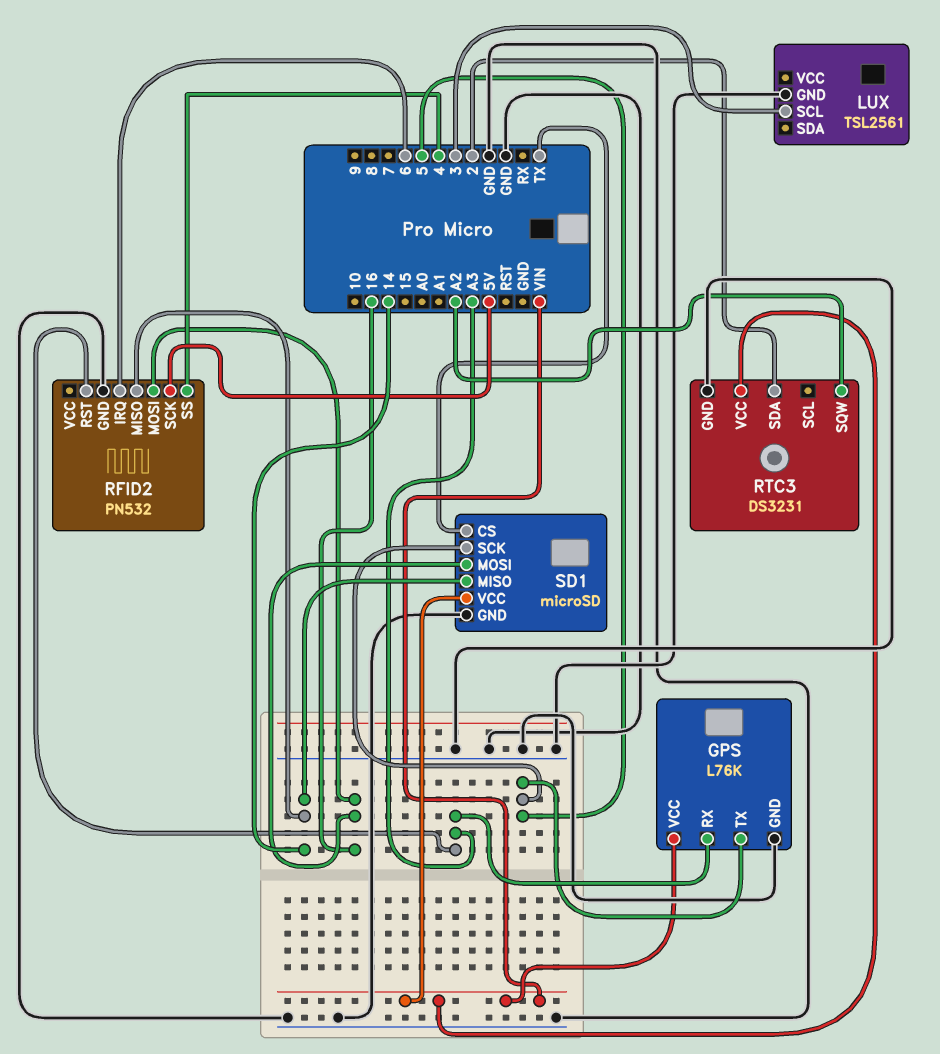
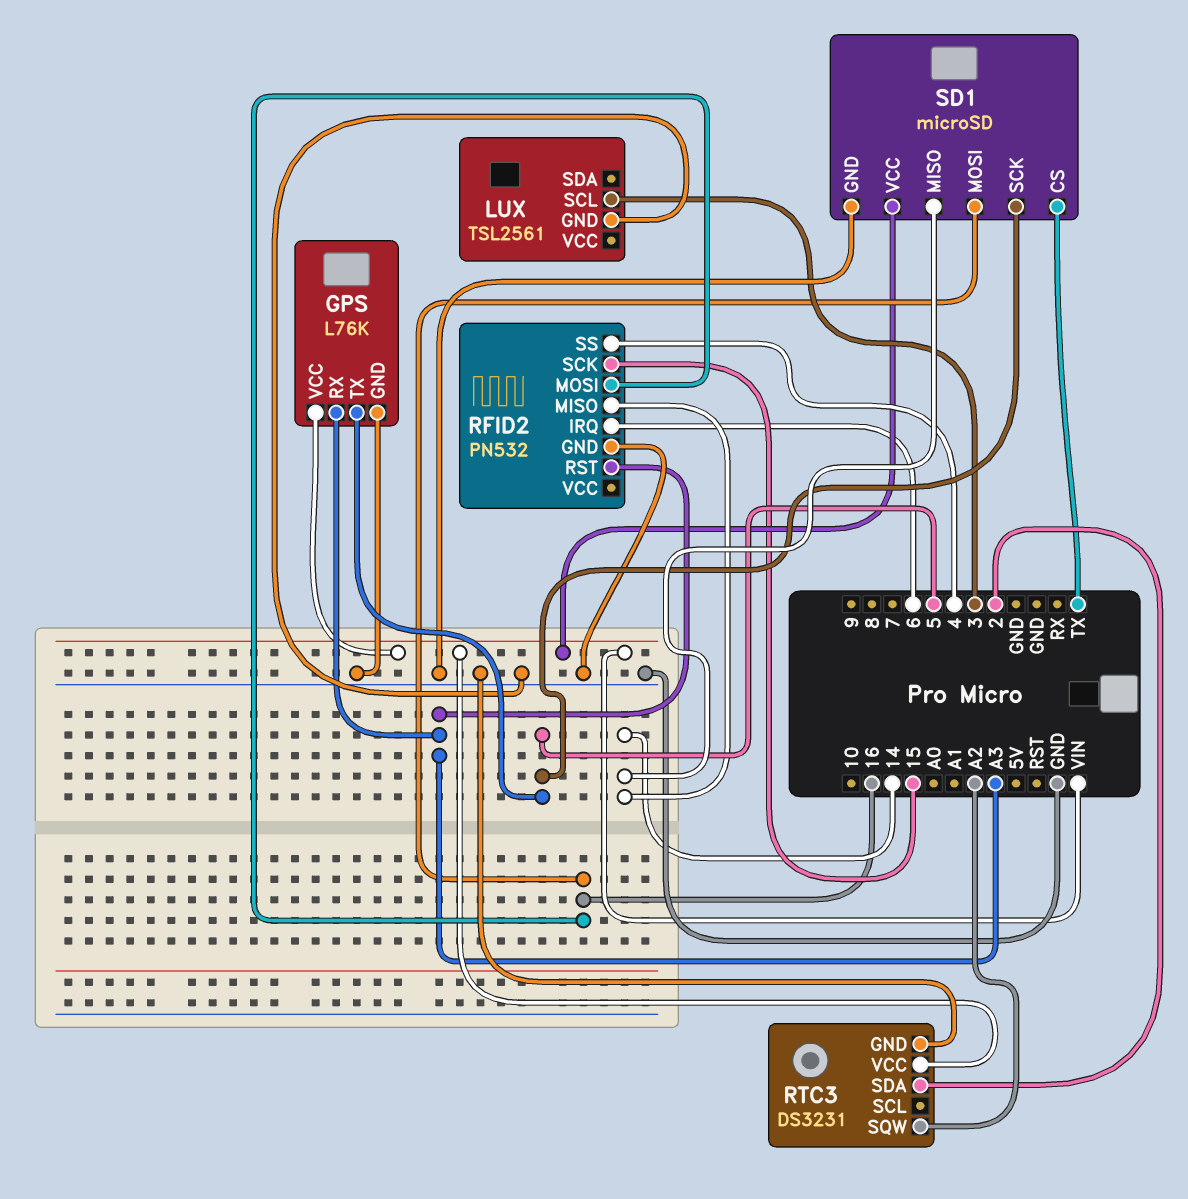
RFID2 pin SCK: 5V -> 15

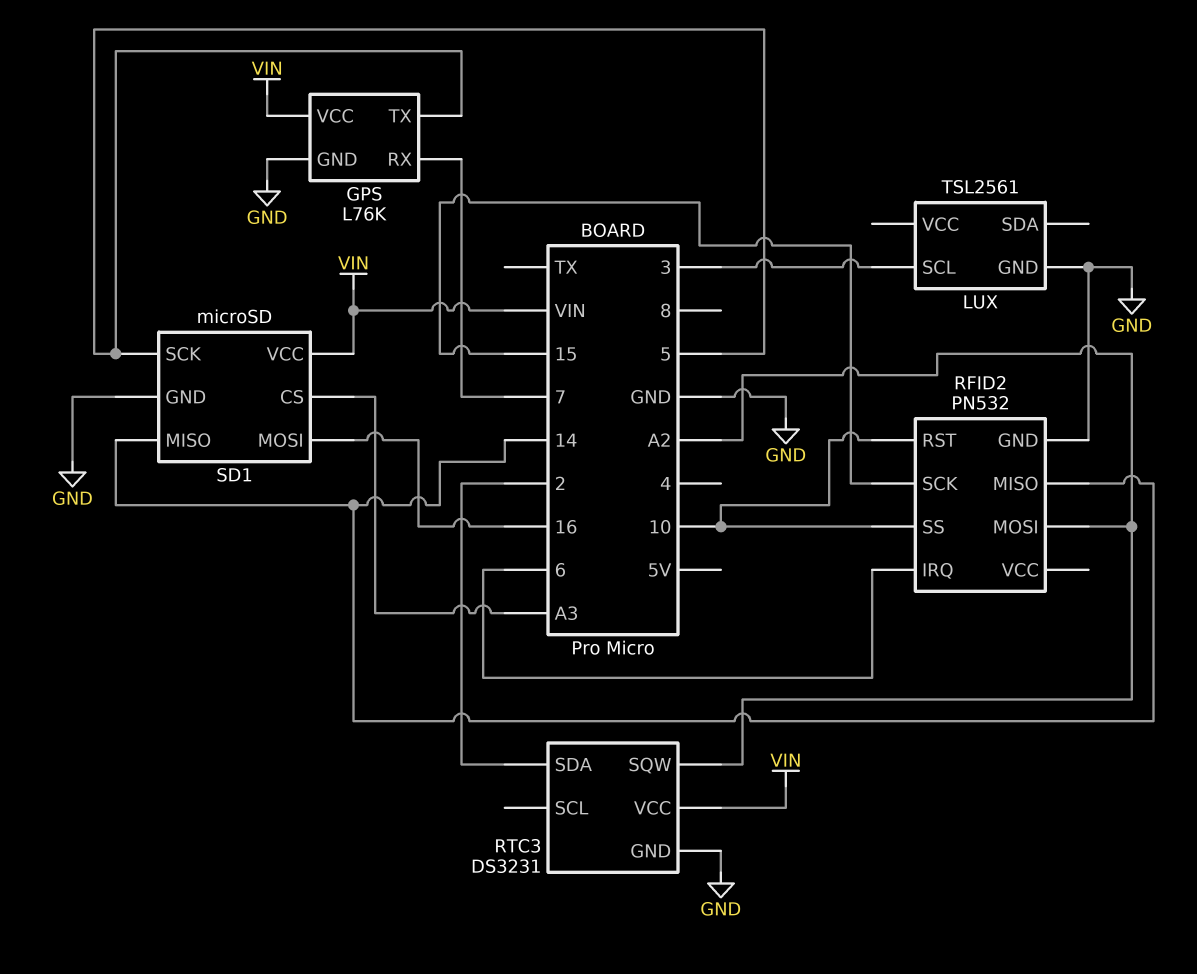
GPS pin RX: A3 -> 7
RFID2 pin MOSI: 16 -> A2
RFID2 pin RST: A3 -> 10
RFID2 pin SS: 4 -> 10
SD1 pin CS: TX -> A3

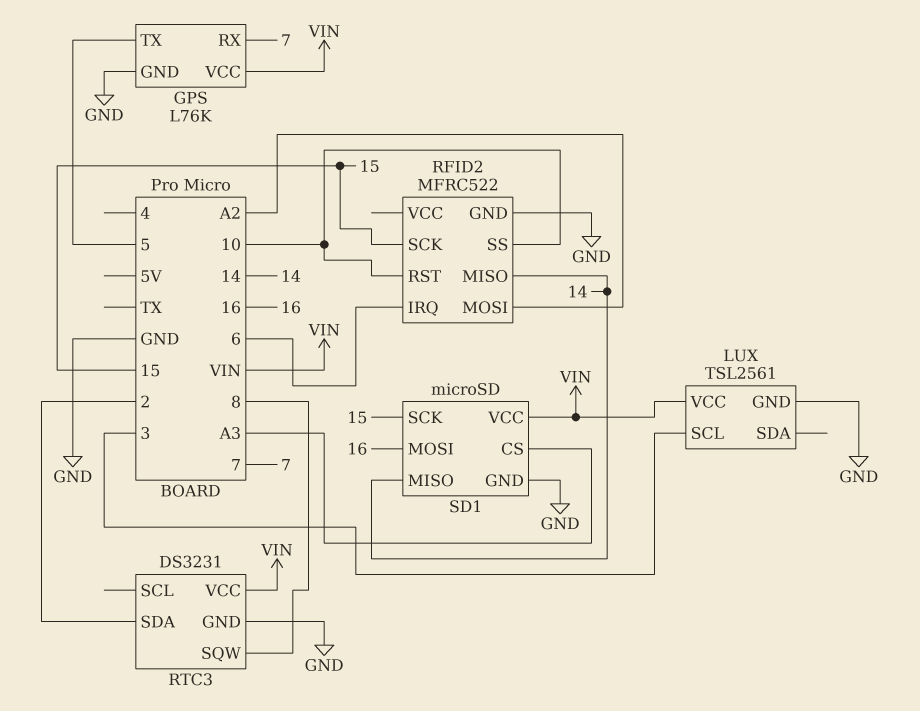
LUX pin VCC: none -> VIN
RFID2: PN532 -> MFRC522
RTC3 pin SQW: A2 -> 8
SD1 pin SCK: 5 -> 15

